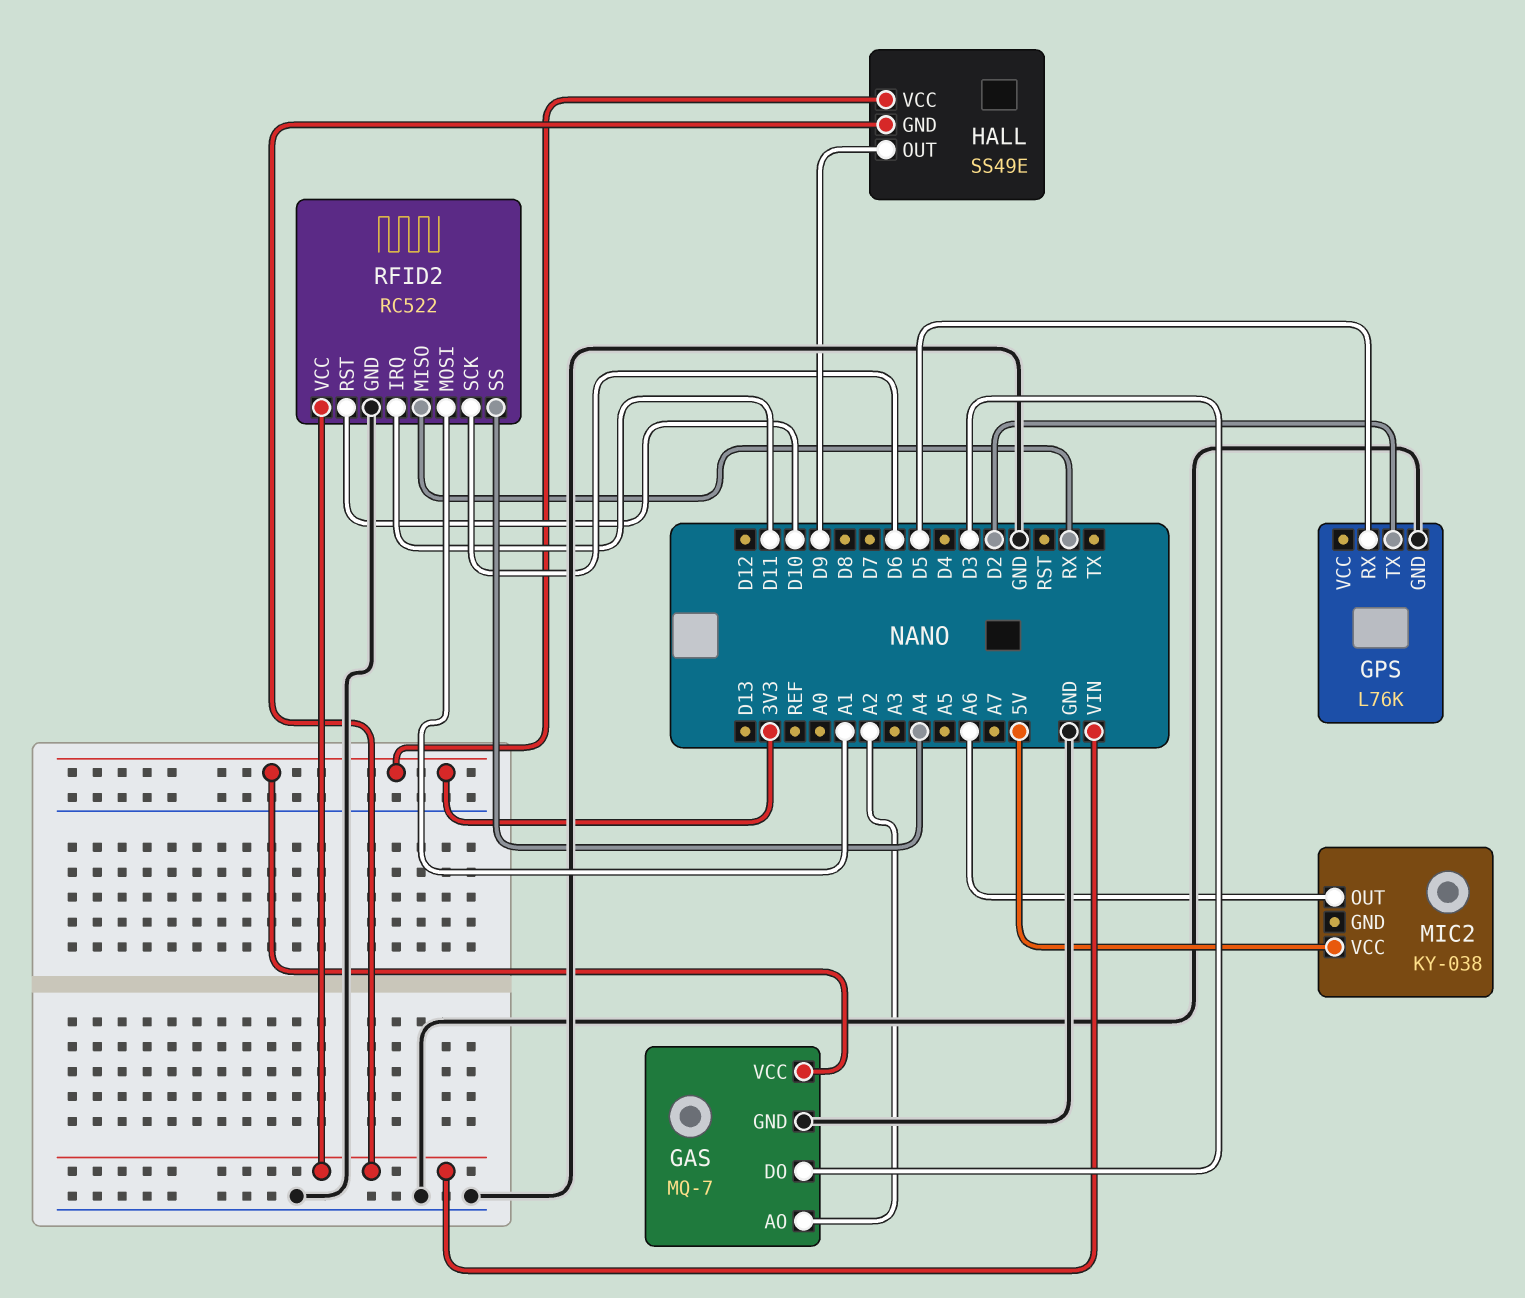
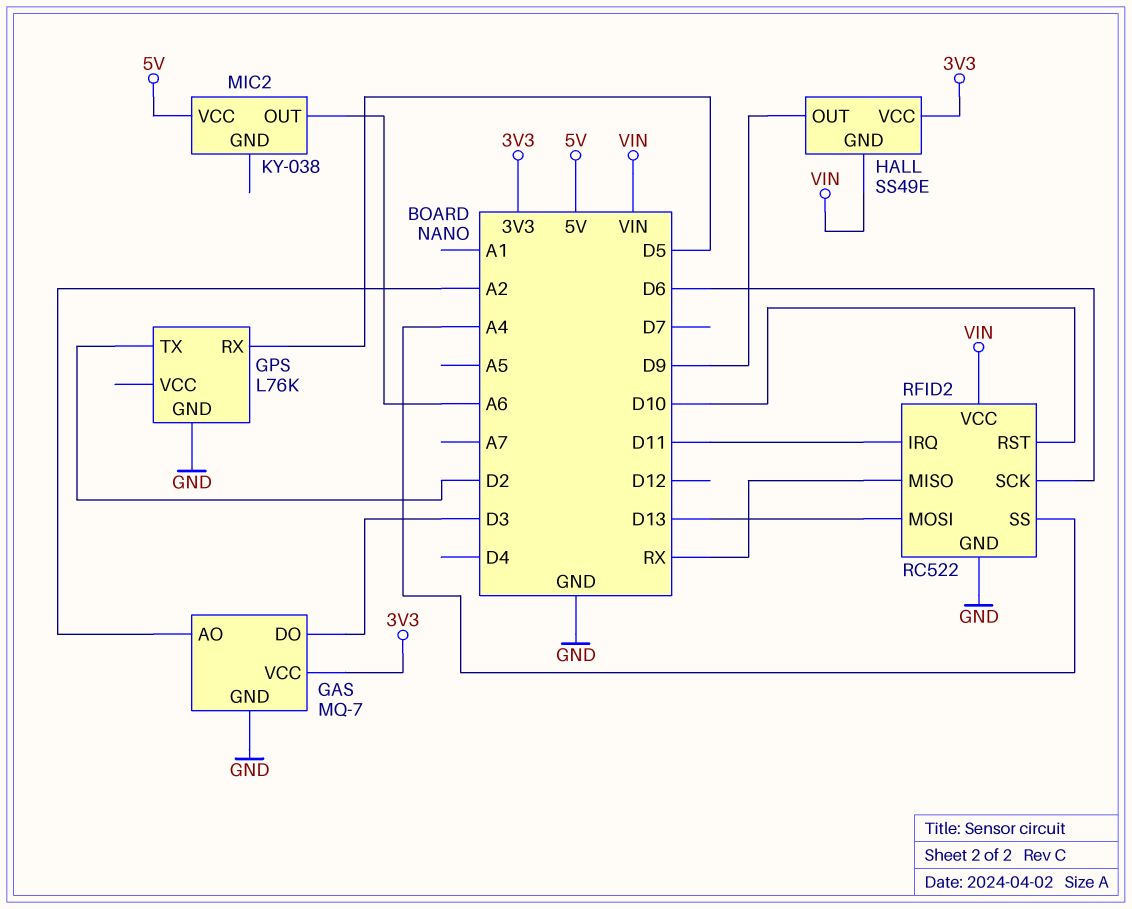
RFID2 pin MOSI: A1 -> D13

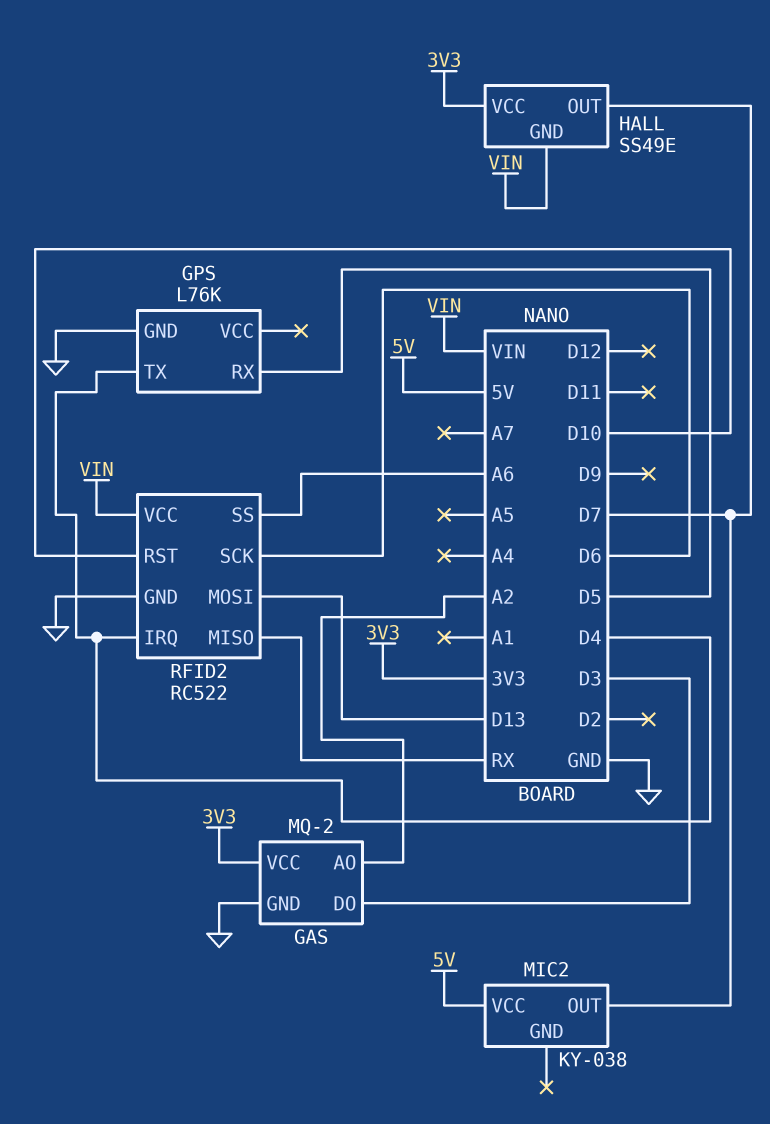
GAS: MQ-7 -> MQ-2
GPS pin TX: D2 -> D4
HALL pin OUT: D9 -> D7
MIC2 pin OUT: A6 -> D7
RFID2 pin IRQ: D11 -> D4
RFID2 pin SS: A4 -> A6

